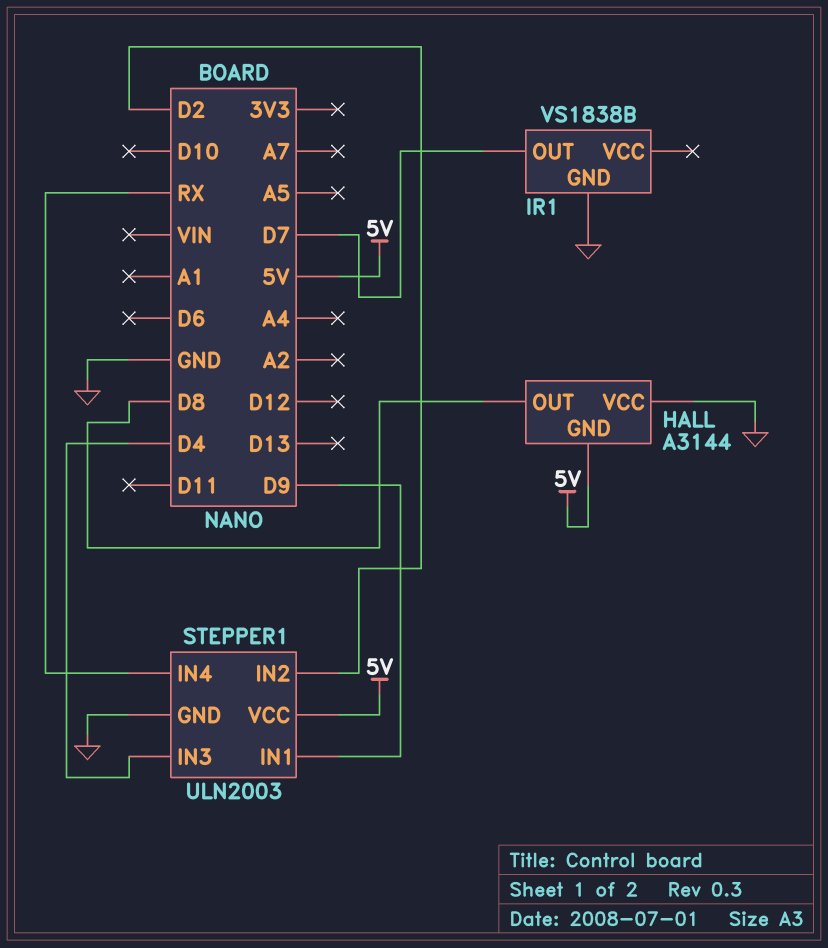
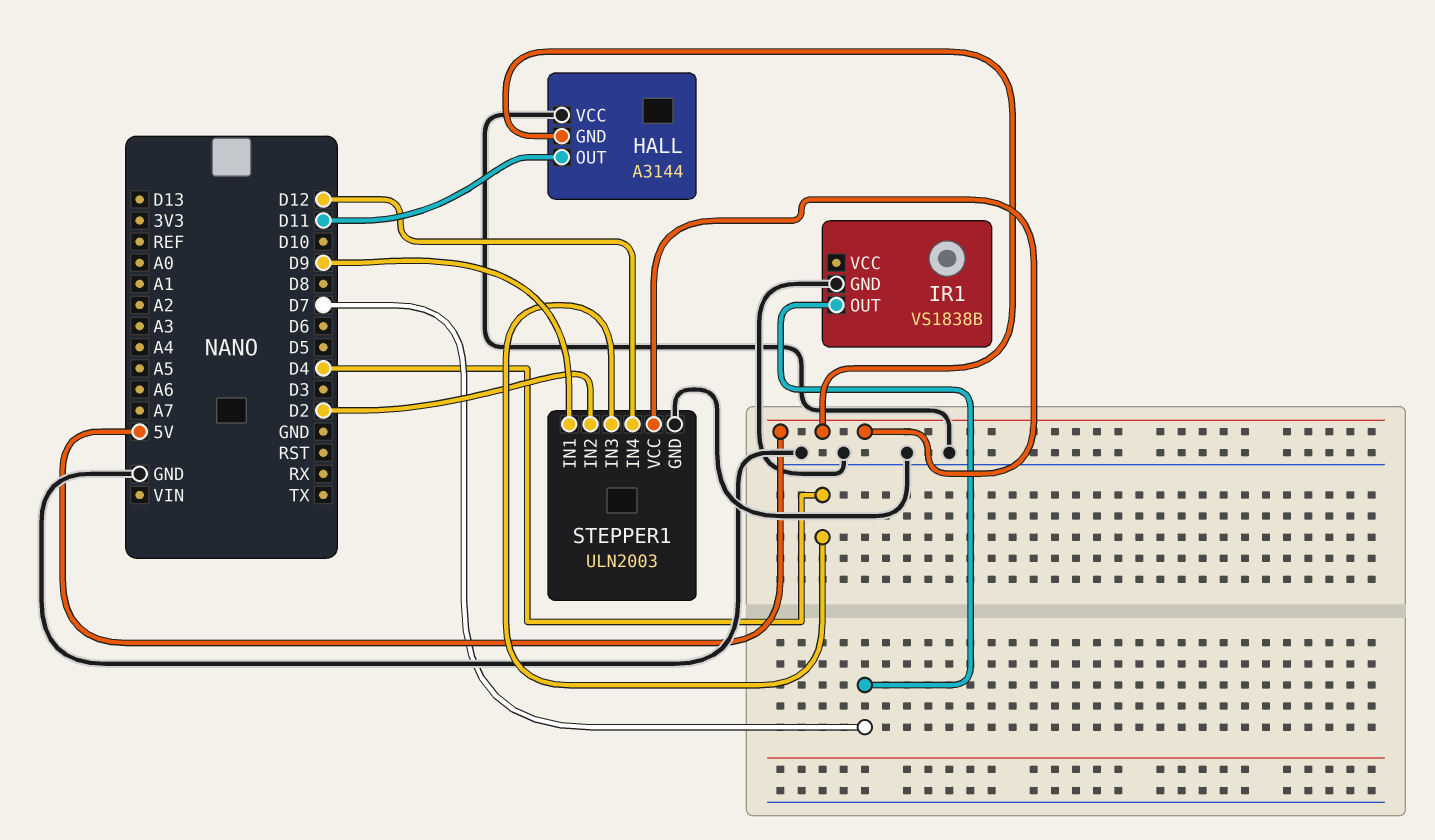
HALL pin OUT: D8 -> D11
STEPPER1 pin IN4: RX -> D12

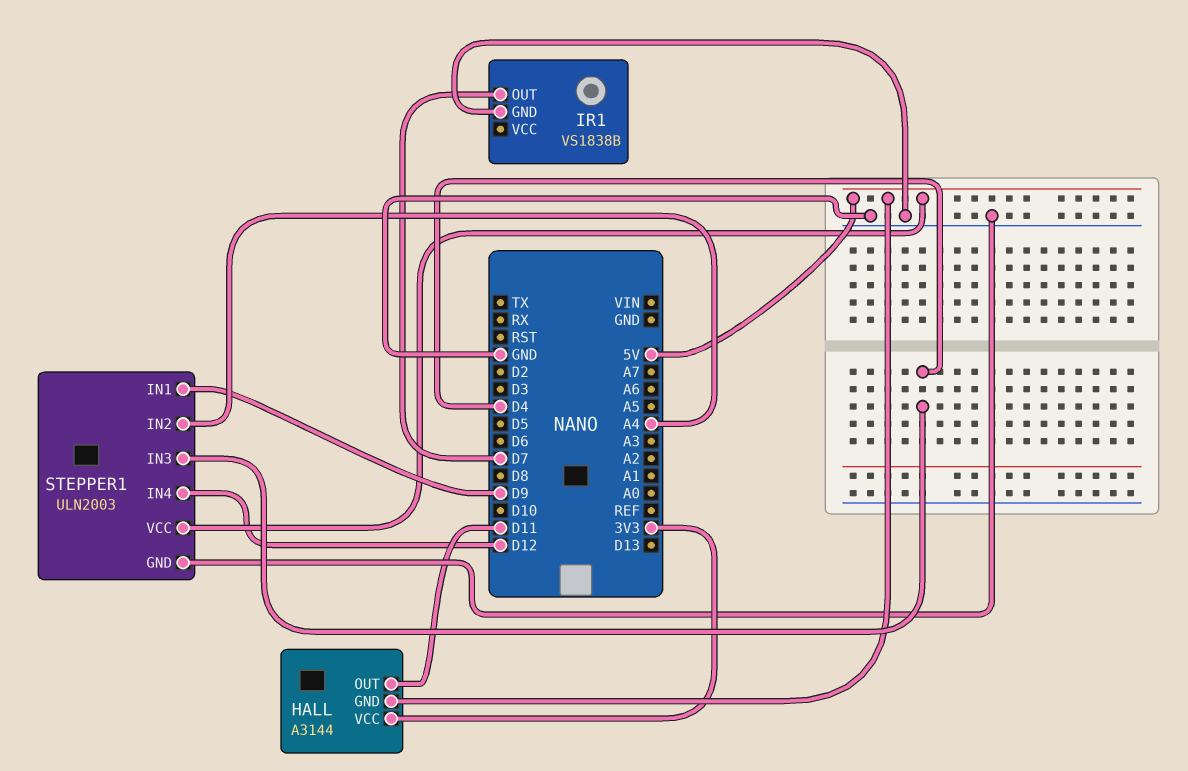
HALL pin VCC: GND -> 3V3
STEPPER1 pin IN2: D2 -> A4

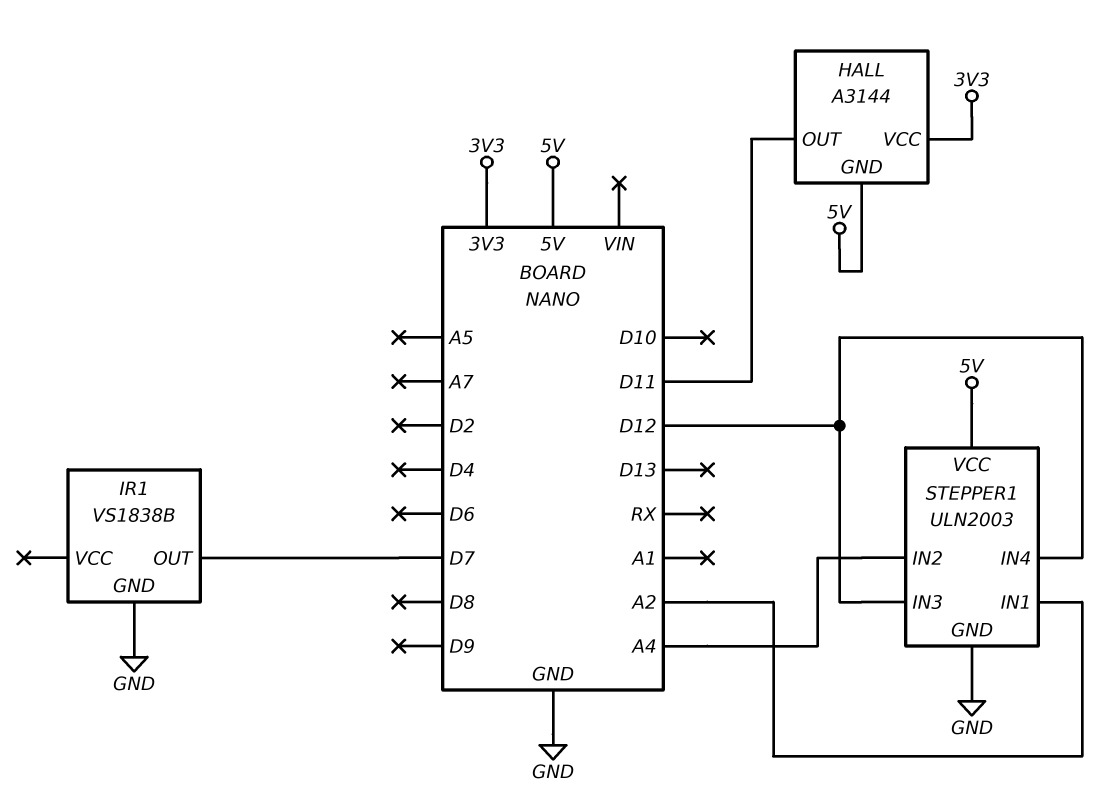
STEPPER1 pin IN1: D9 -> A2
STEPPER1 pin IN3: D4 -> D12

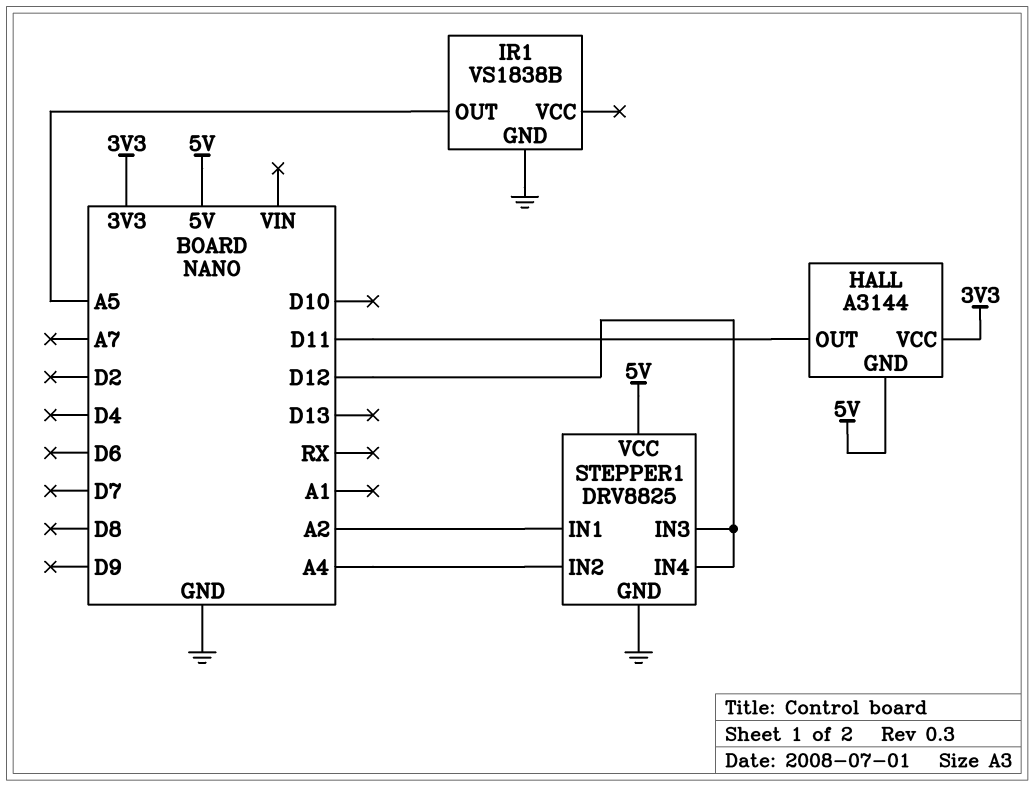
IR1 pin OUT: D7 -> A5
STEPPER1: ULN2003 -> DRV8825

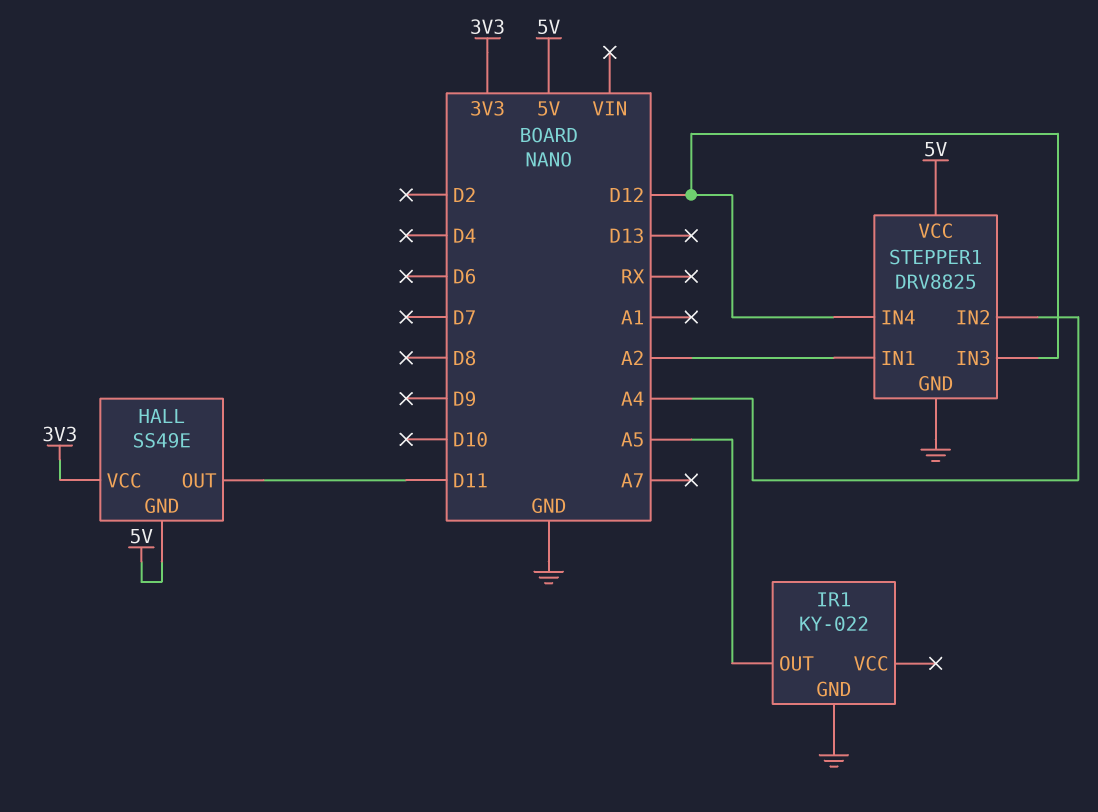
HALL: A3144 -> SS49E
IR1: VS1838B -> KY-022

